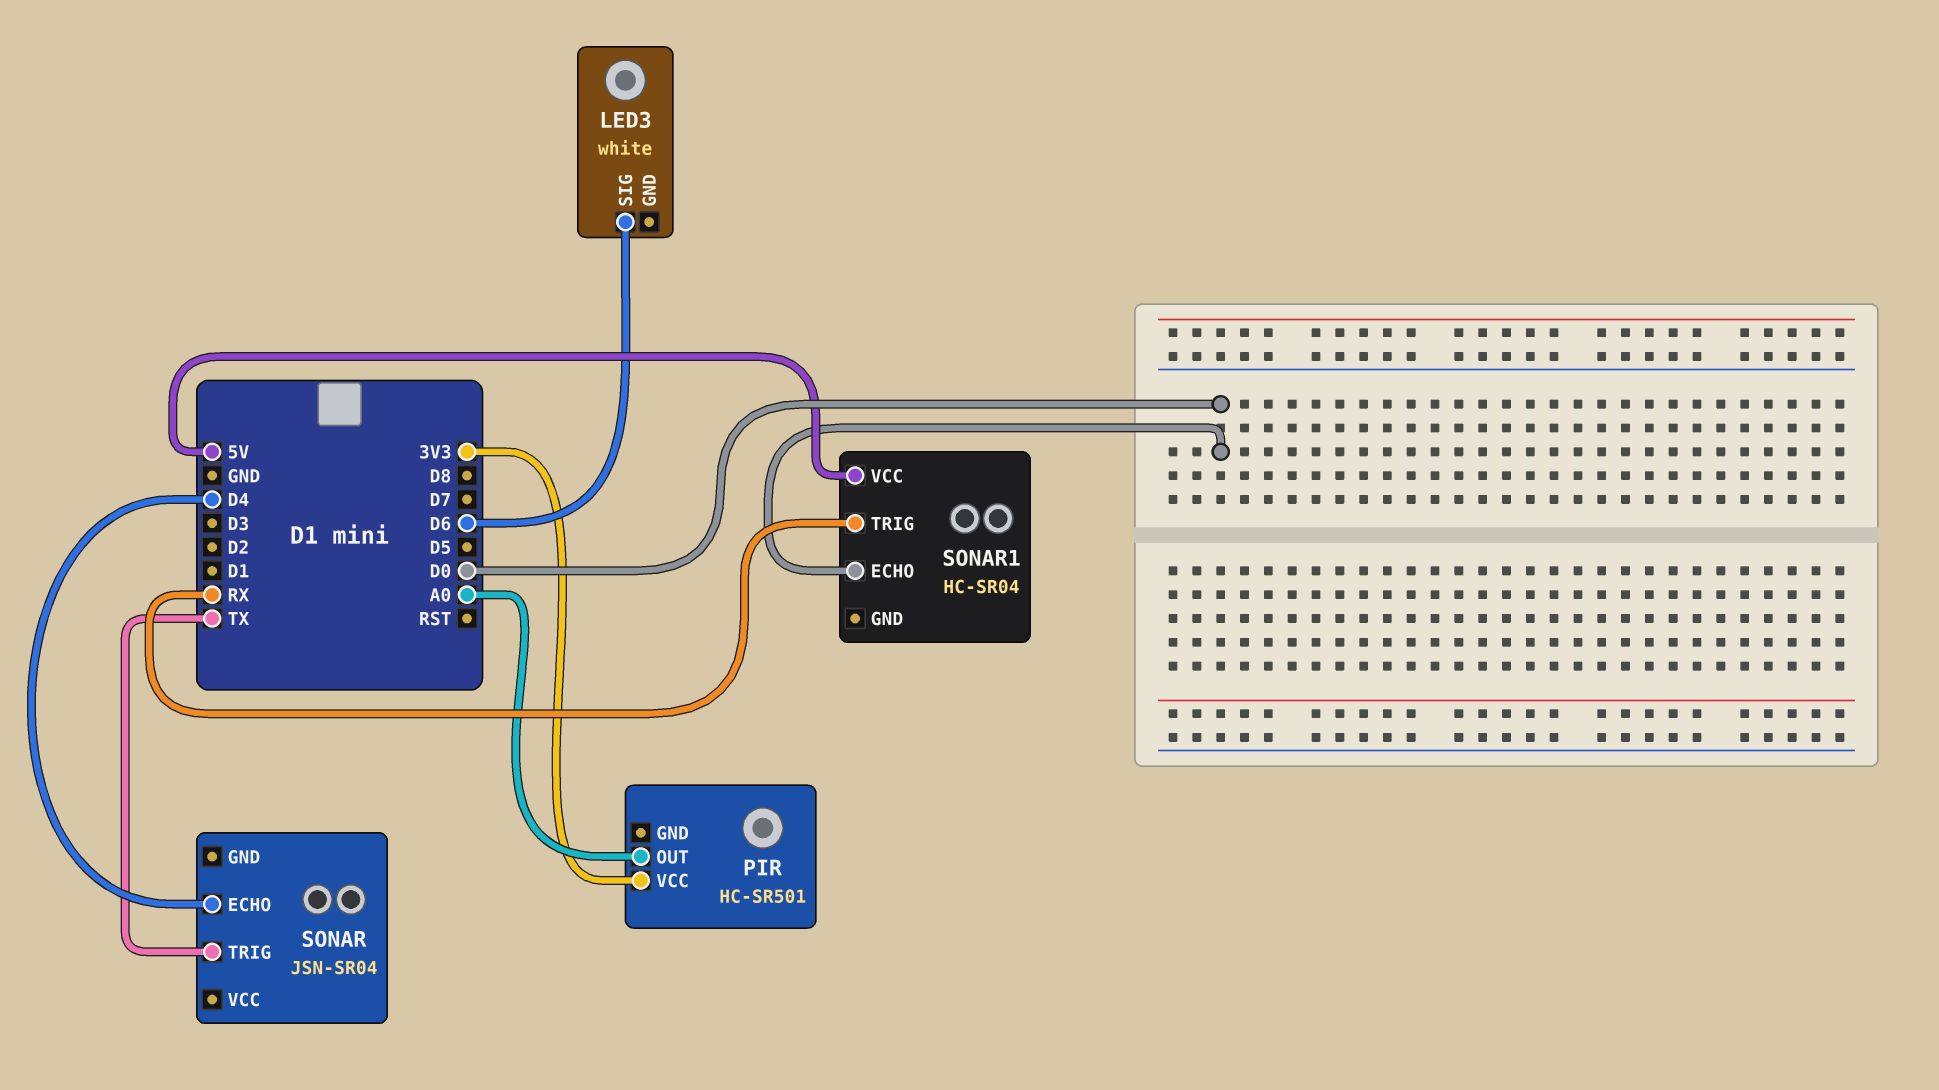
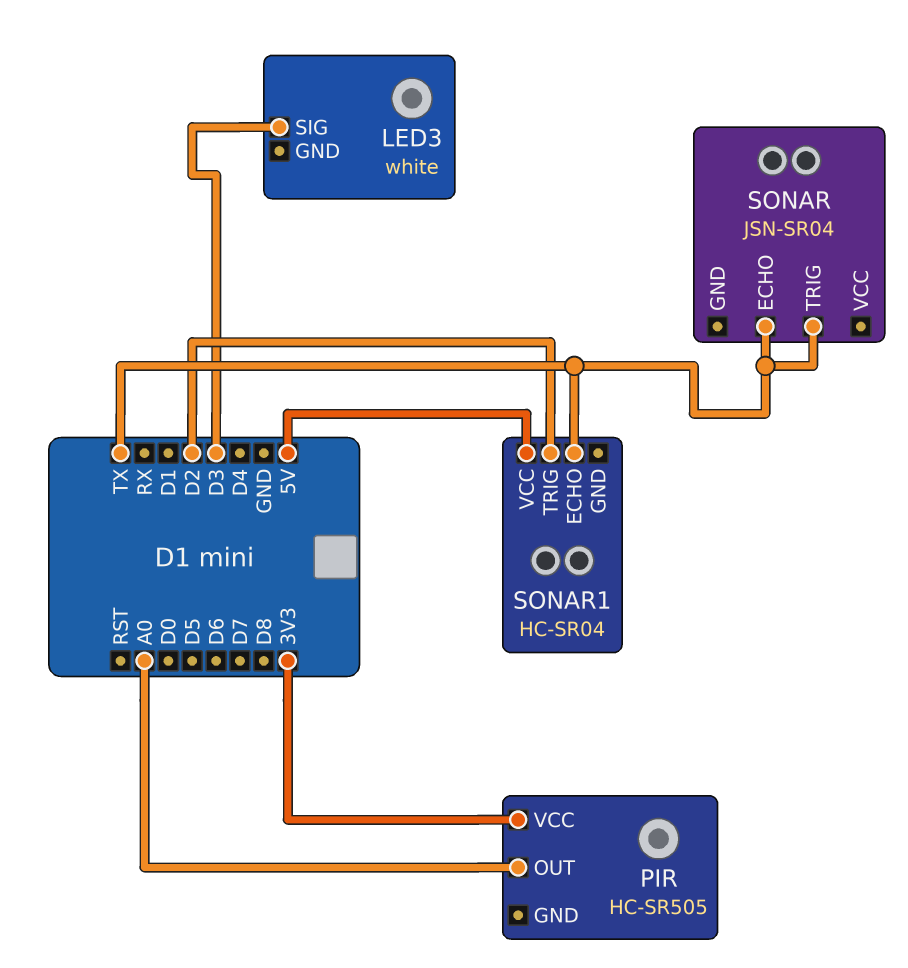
LED3 pin SIG: D6 -> D3
PIR: HC-SR501 -> HC-SR505
SONAR pin ECHO: D4 -> TX
SONAR1 pin ECHO: D0 -> TX
SONAR1 pin TRIG: RX -> D2

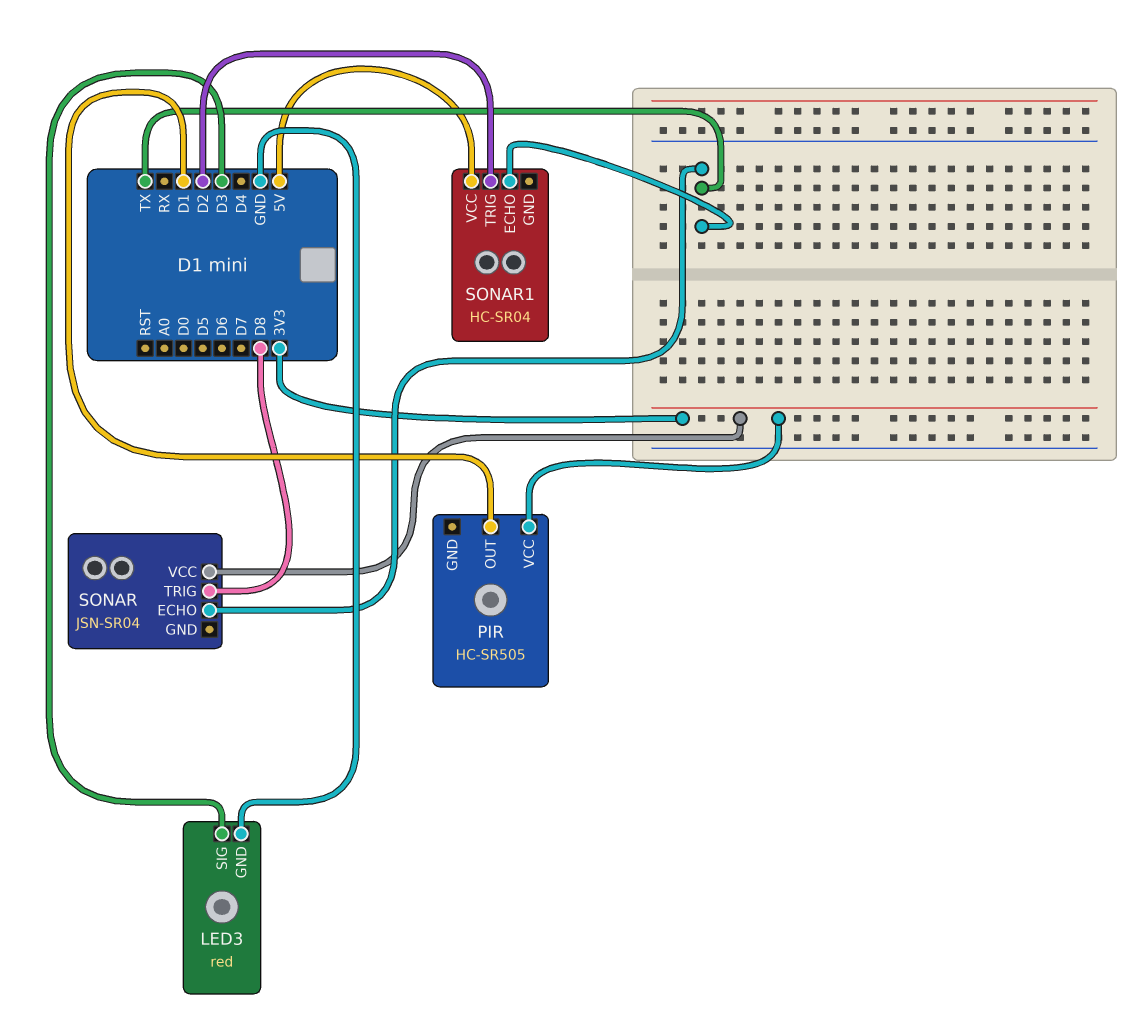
LED3: white -> red
LED3 pin GND: none -> GND
PIR pin OUT: A0 -> D1
SONAR pin TRIG: TX -> D8
SONAR pin VCC: none -> 3V3

